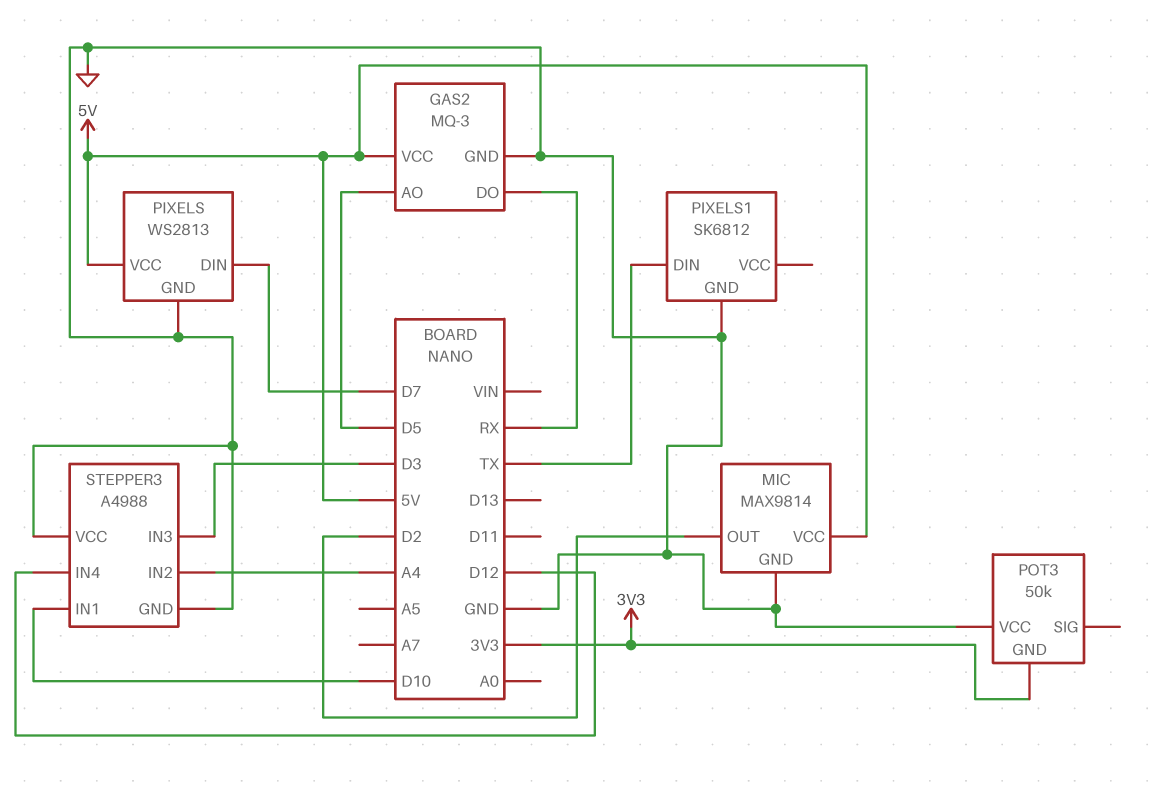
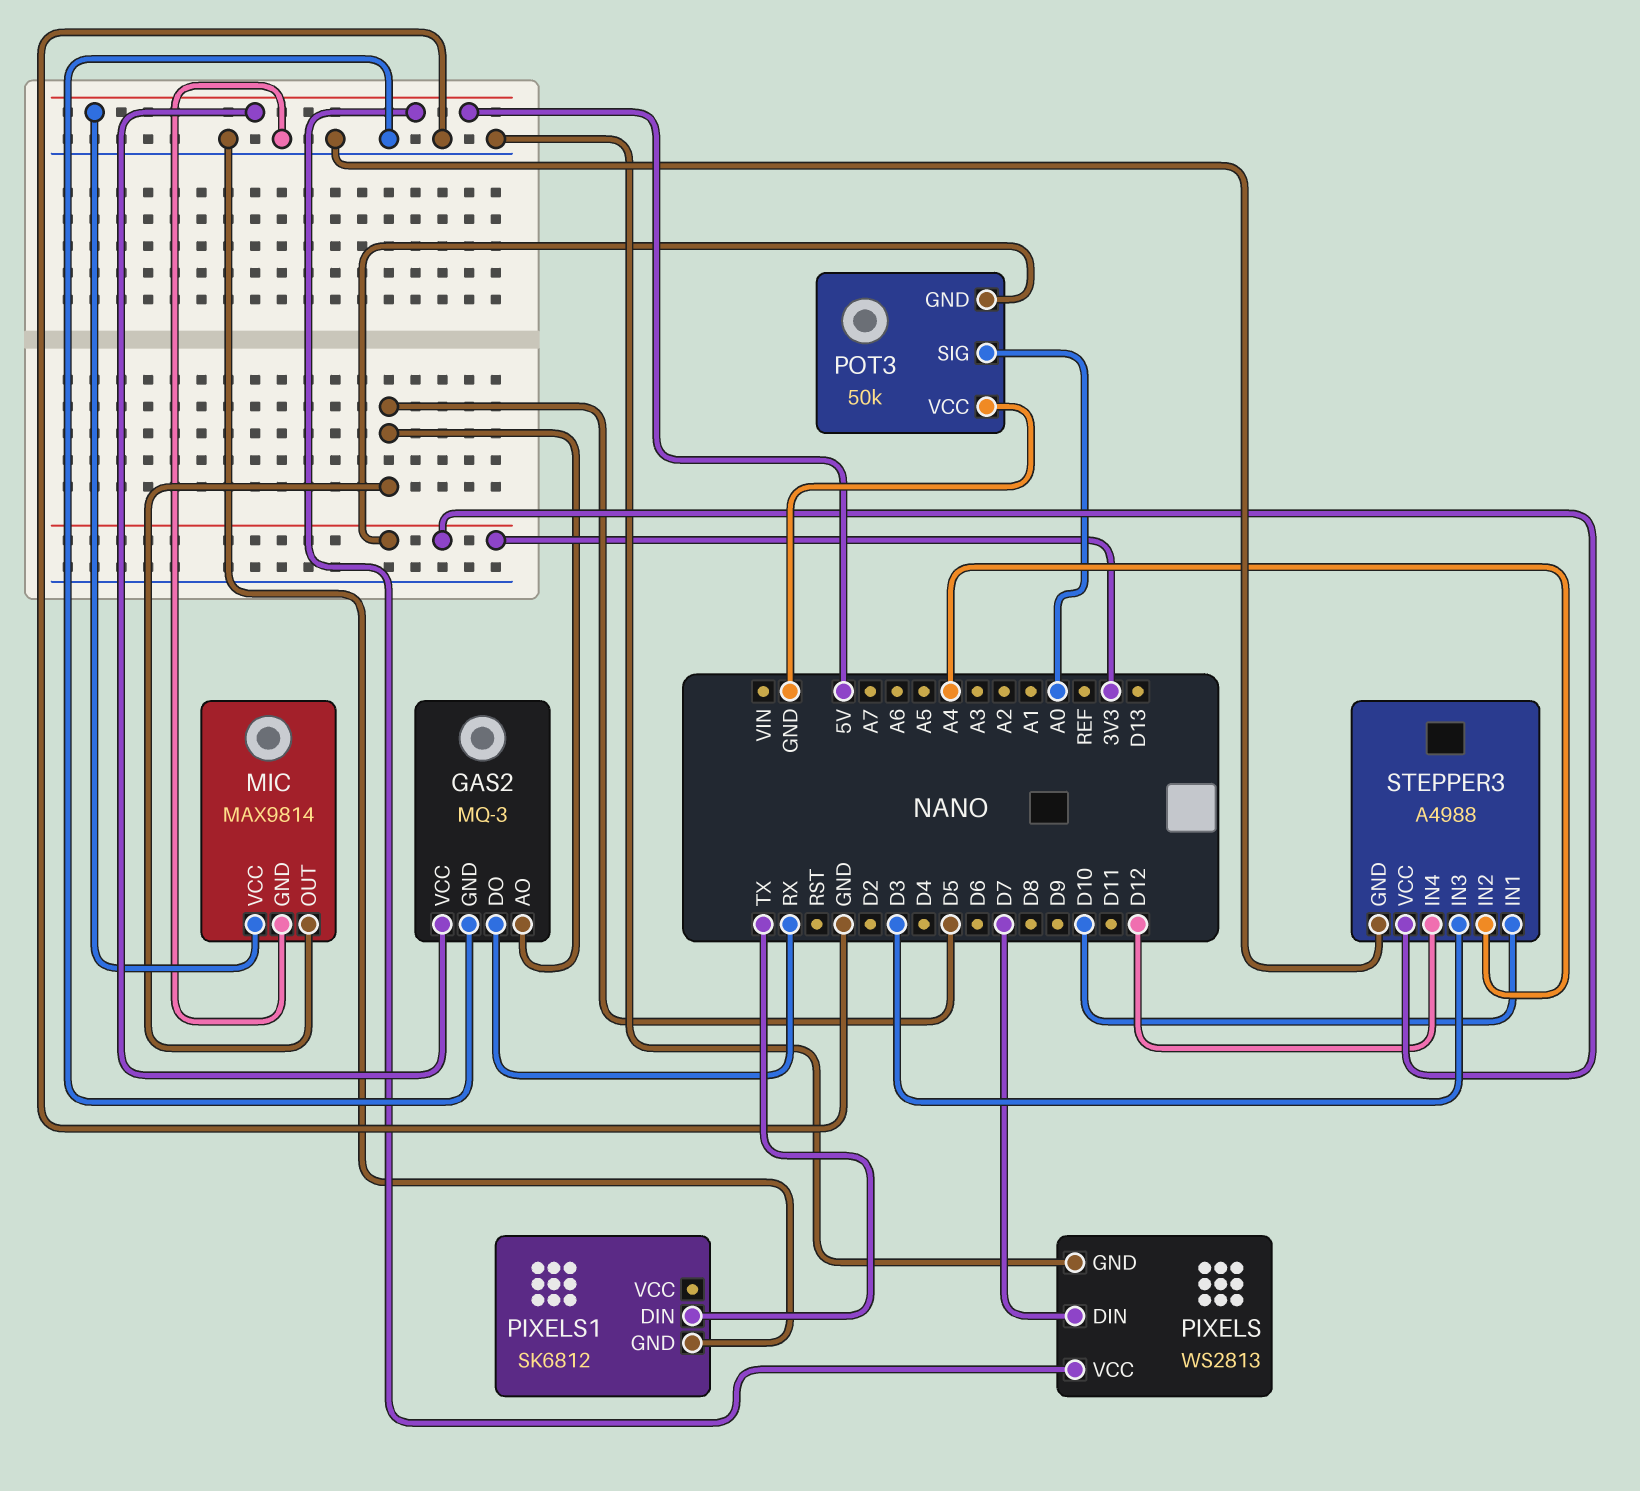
MIC pin OUT: D2 -> D5
POT3 pin SIG: none -> A0
STEPPER3 pin VCC: GND -> 3V3

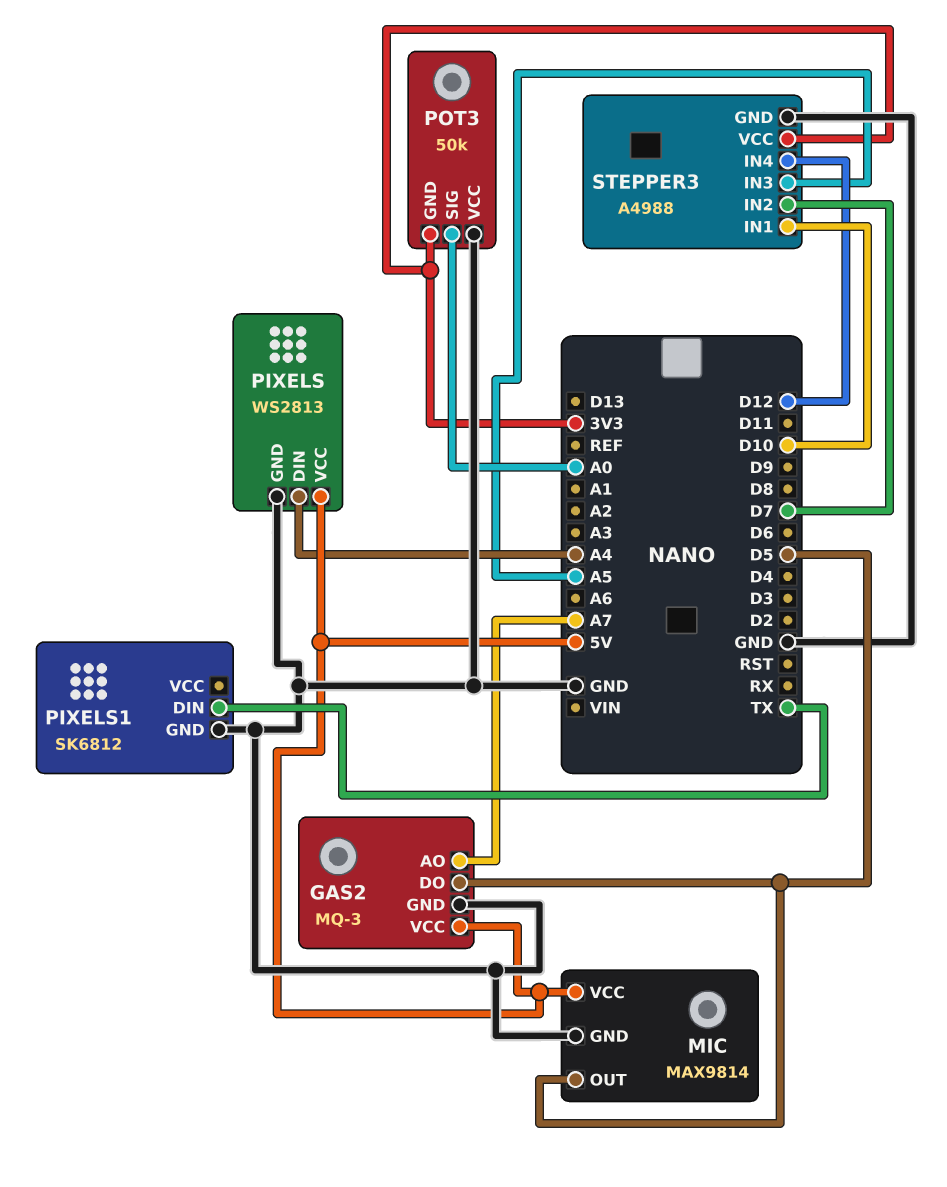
GAS2 pin AO: D5 -> A7
GAS2 pin DO: RX -> D5
PIXELS pin DIN: D7 -> A4
STEPPER3 pin IN2: A4 -> D7
STEPPER3 pin IN3: D3 -> A5

